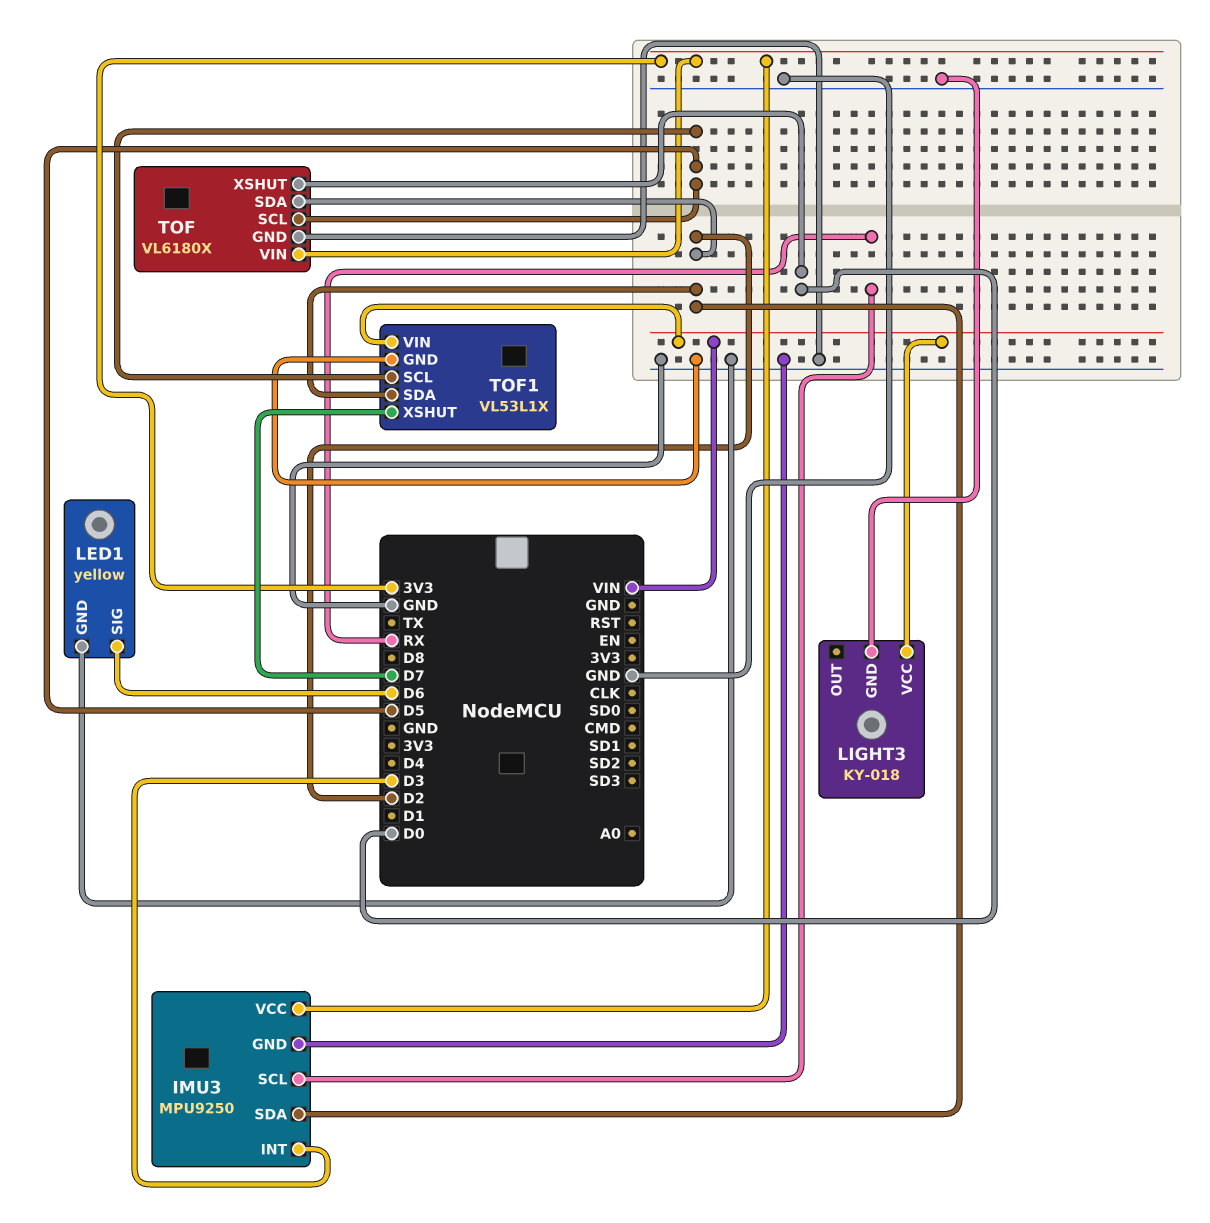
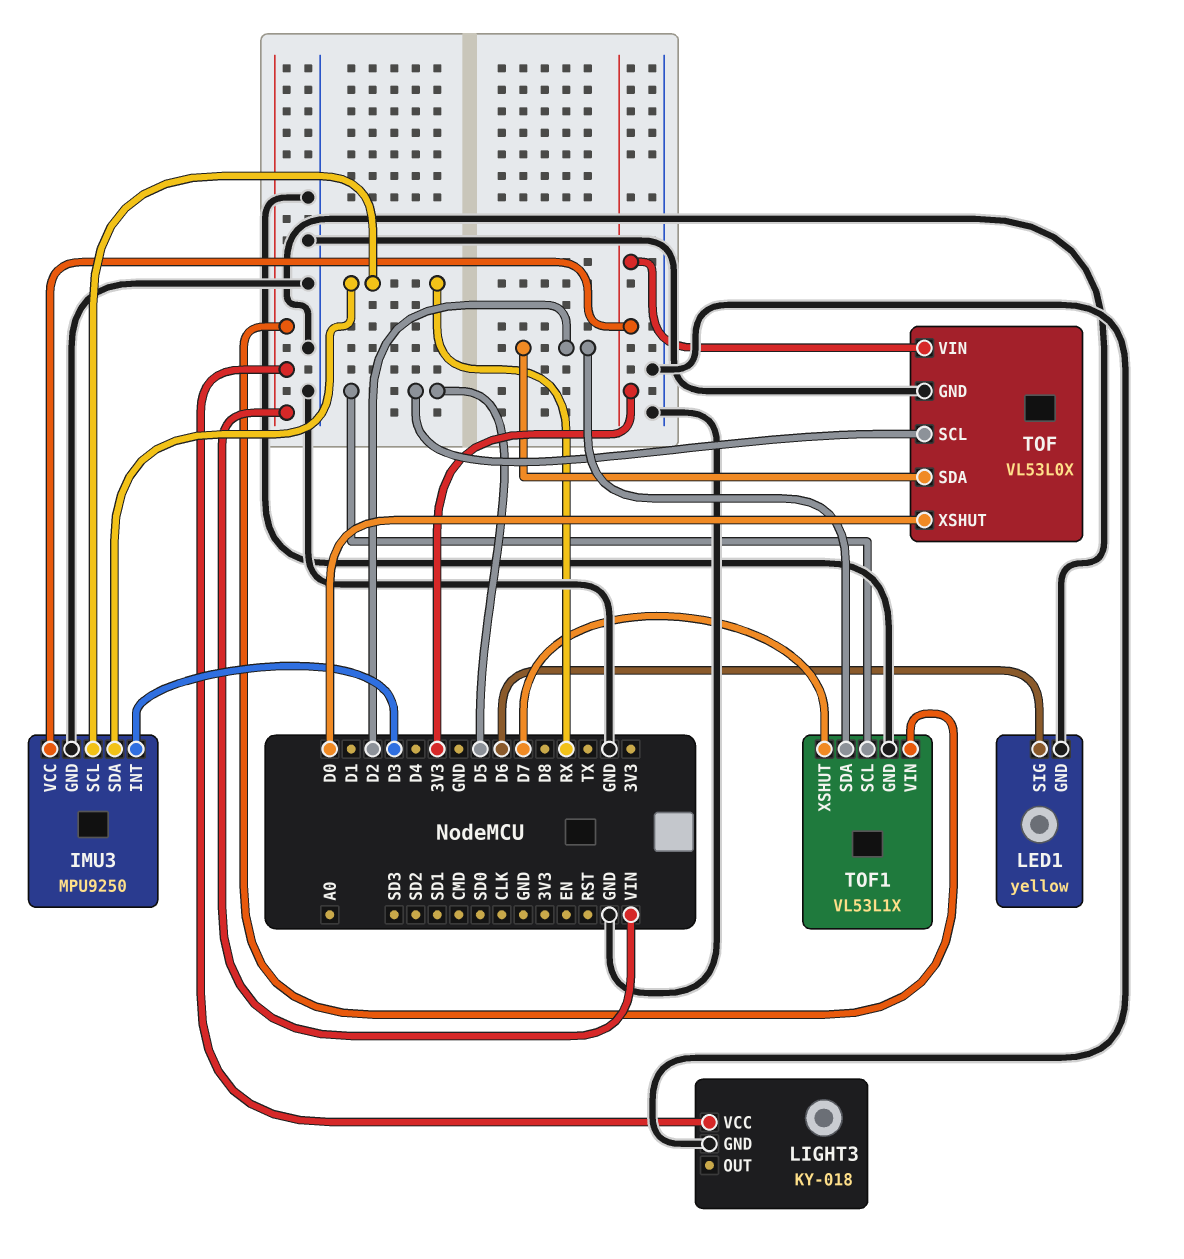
IMU3 pin SDA: D2 -> RX
TOF: VL6180X -> VL53L0X

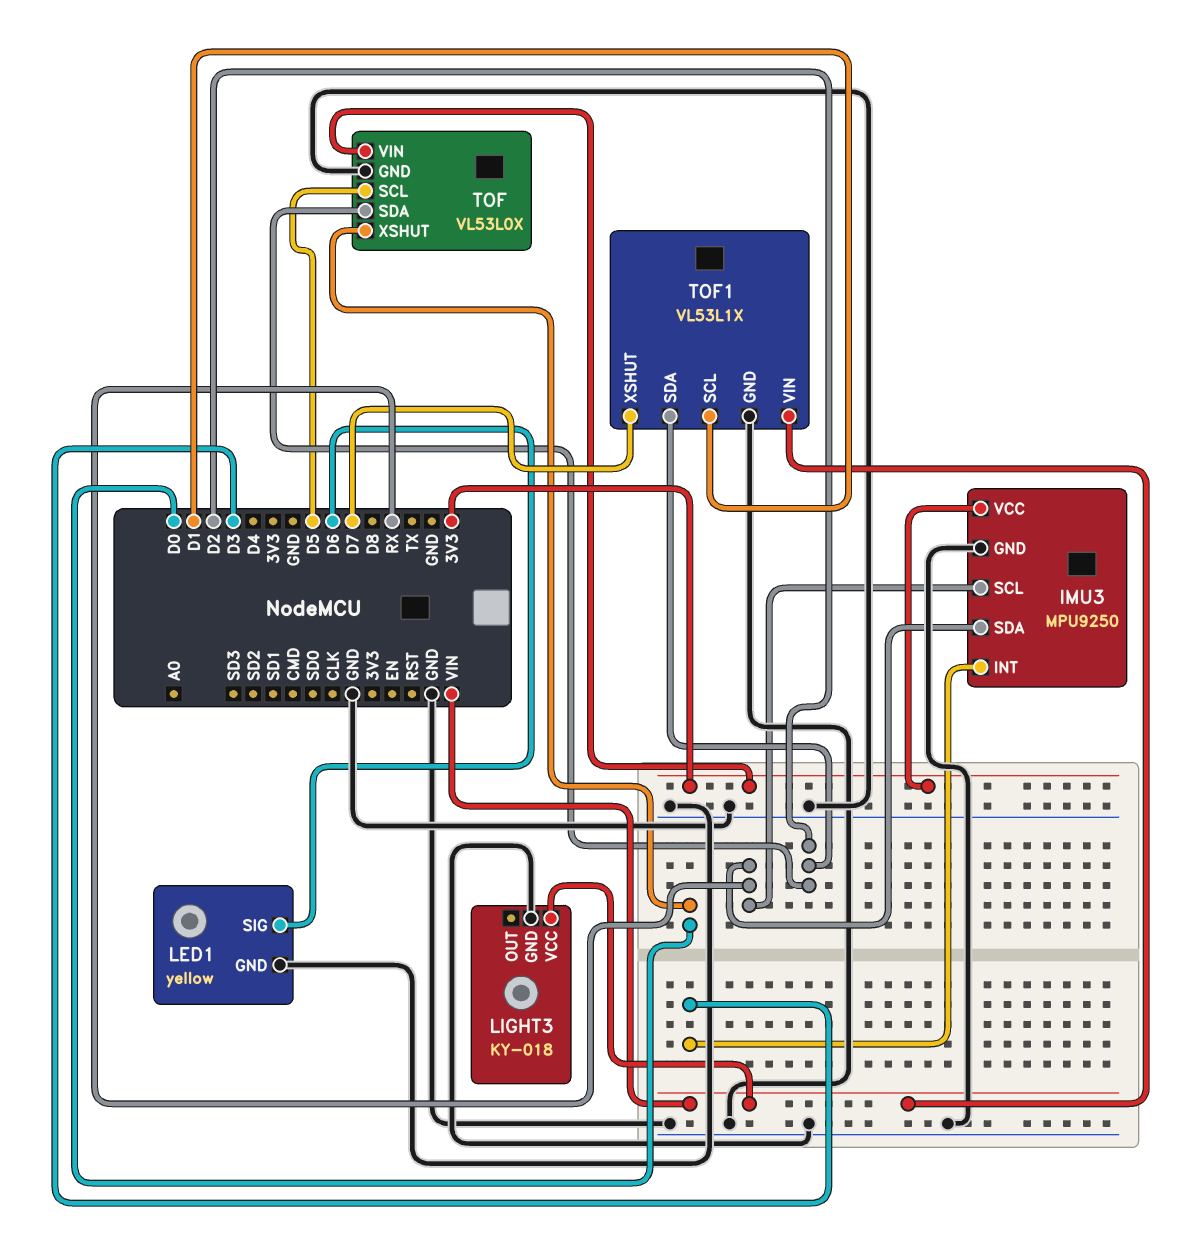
TOF1 pin SCL: D5 -> D1

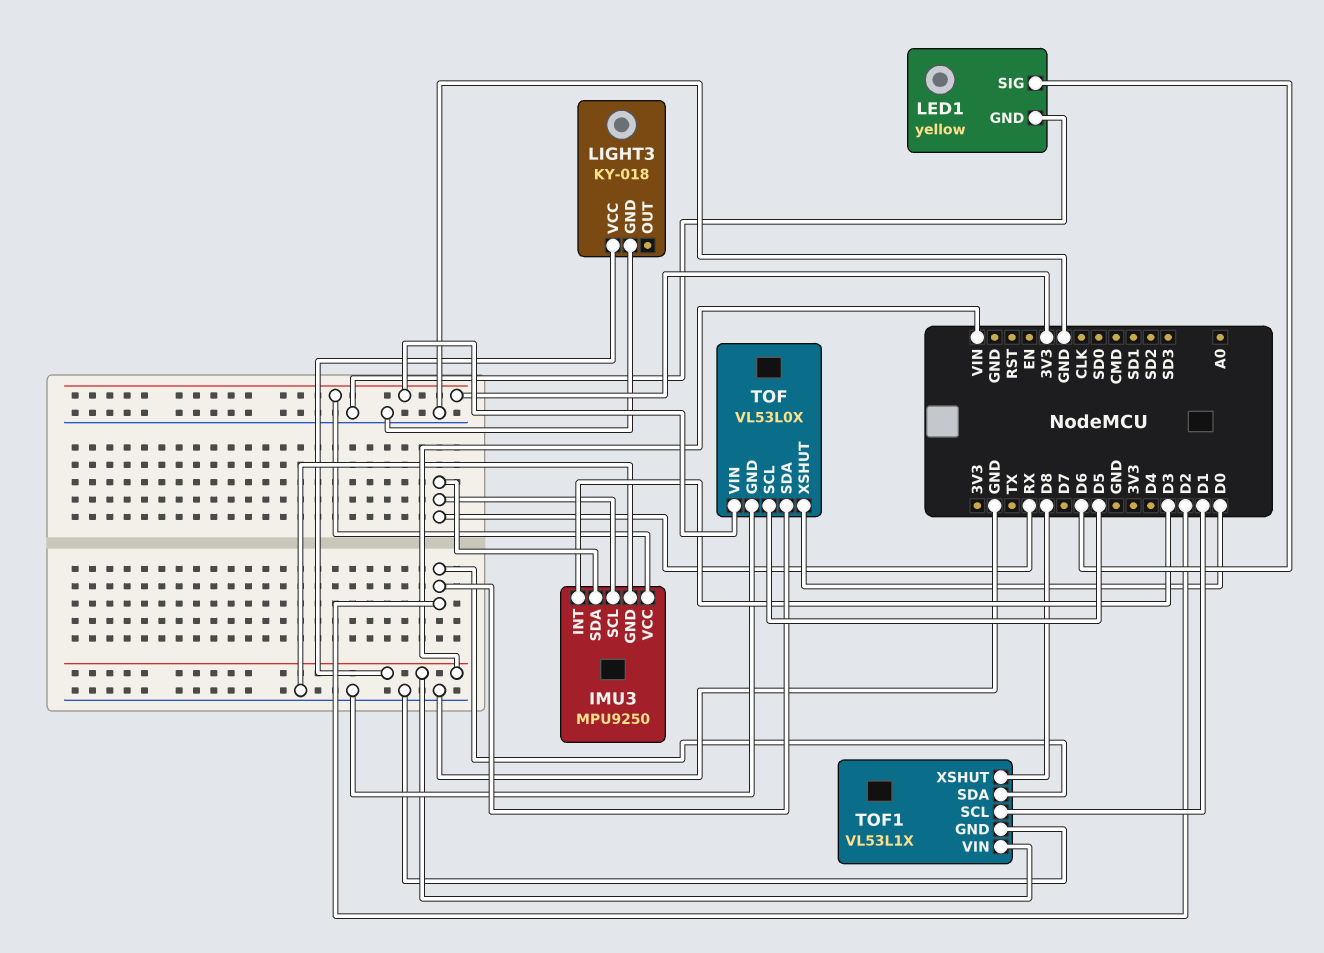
TOF1 pin XSHUT: D7 -> D8

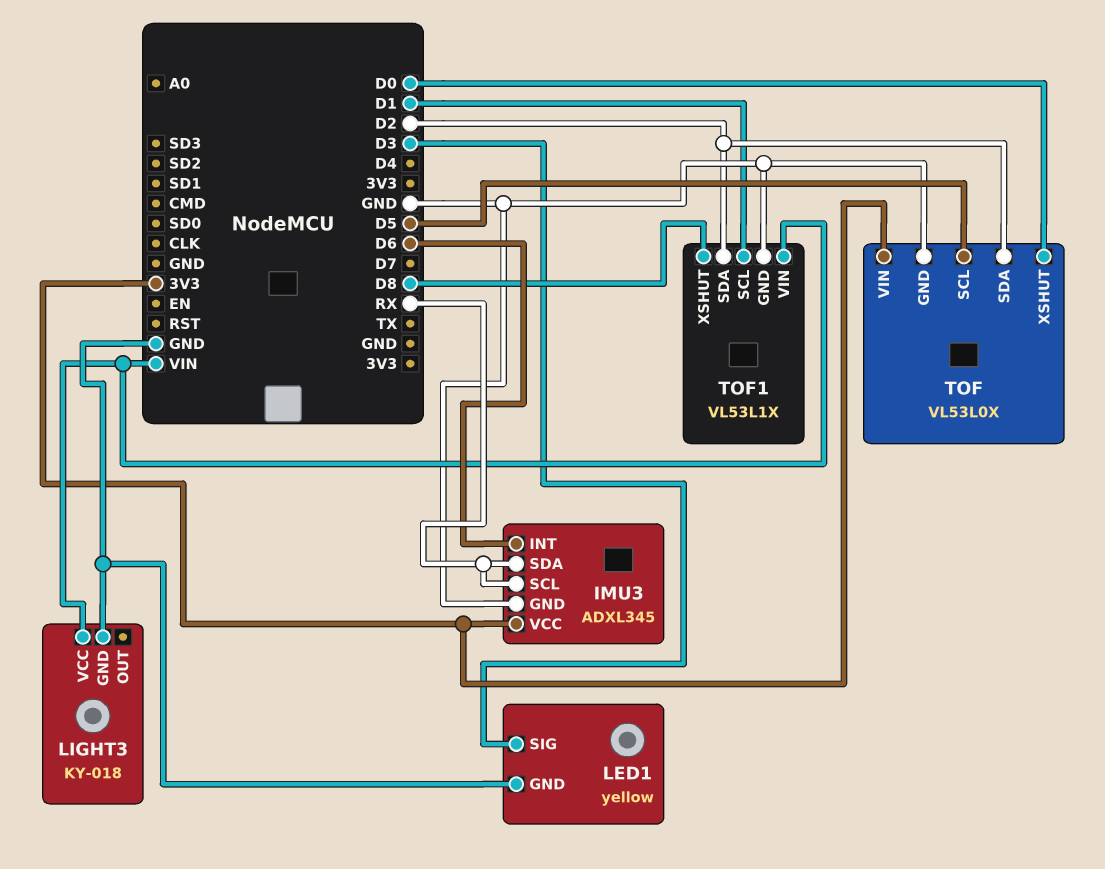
IMU3: MPU9250 -> ADXL345
IMU3 pin INT: D3 -> D6
LED1 pin SIG: D6 -> D3

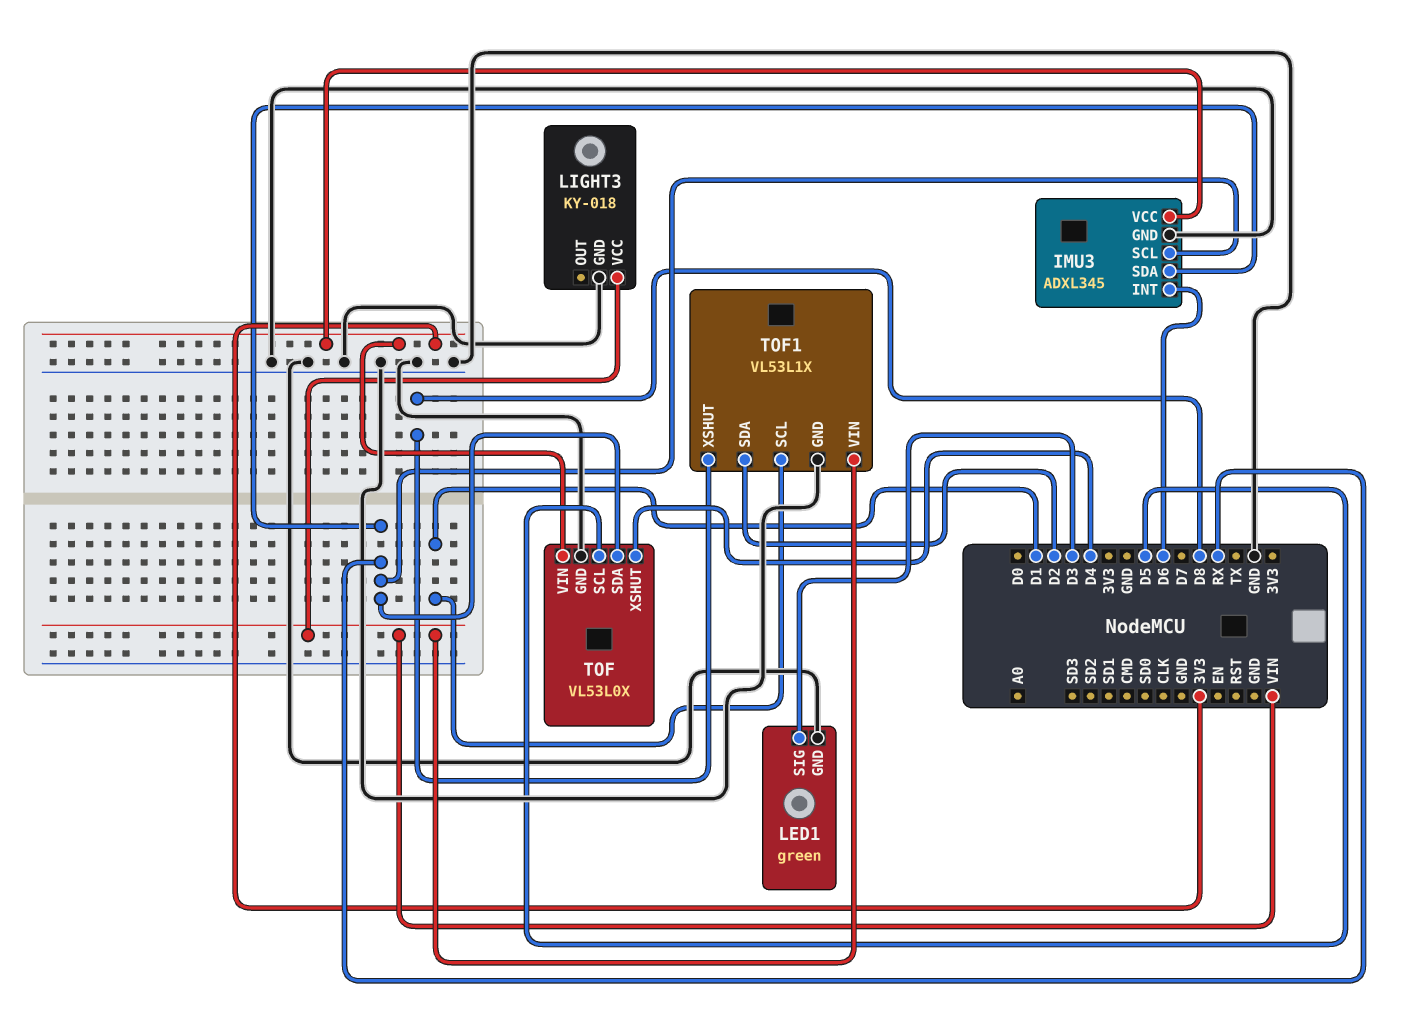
LED1: yellow -> green
TOF pin SDA: D2 -> RX
TOF pin XSHUT: D0 -> D4

